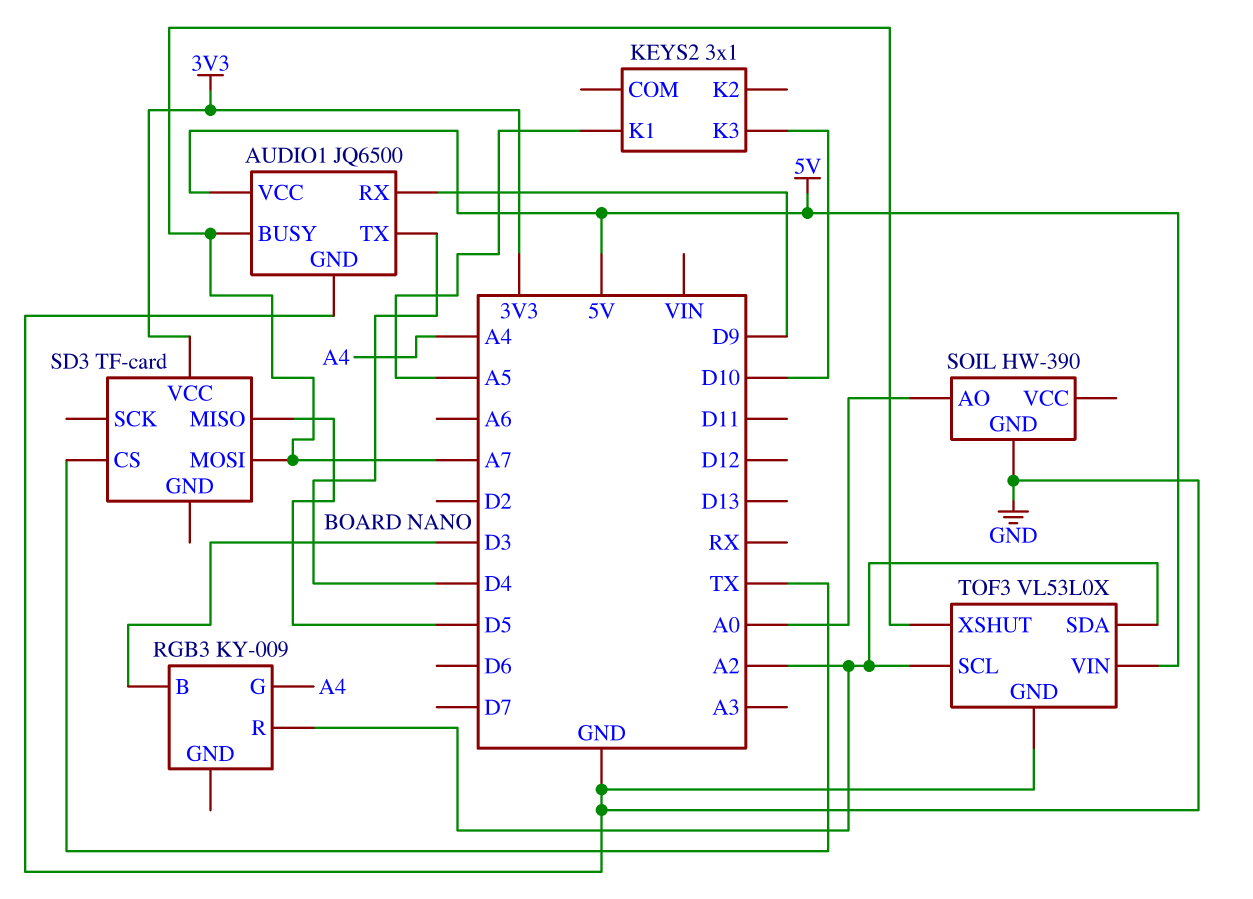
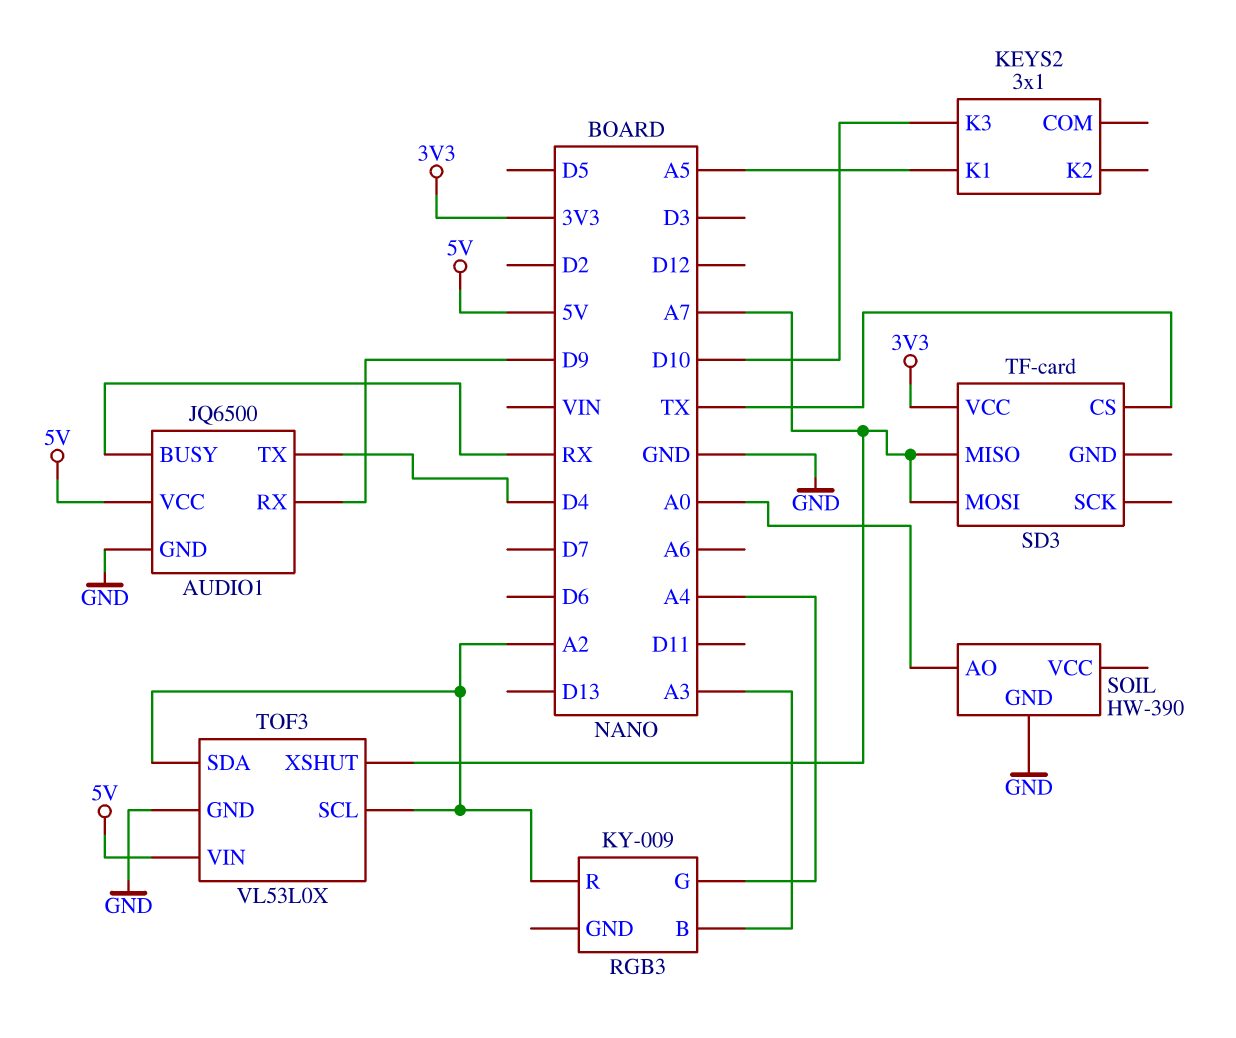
AUDIO1 pin BUSY: A7 -> RX
RGB3 pin B: D3 -> A3
SD3 pin MISO: D5 -> A7

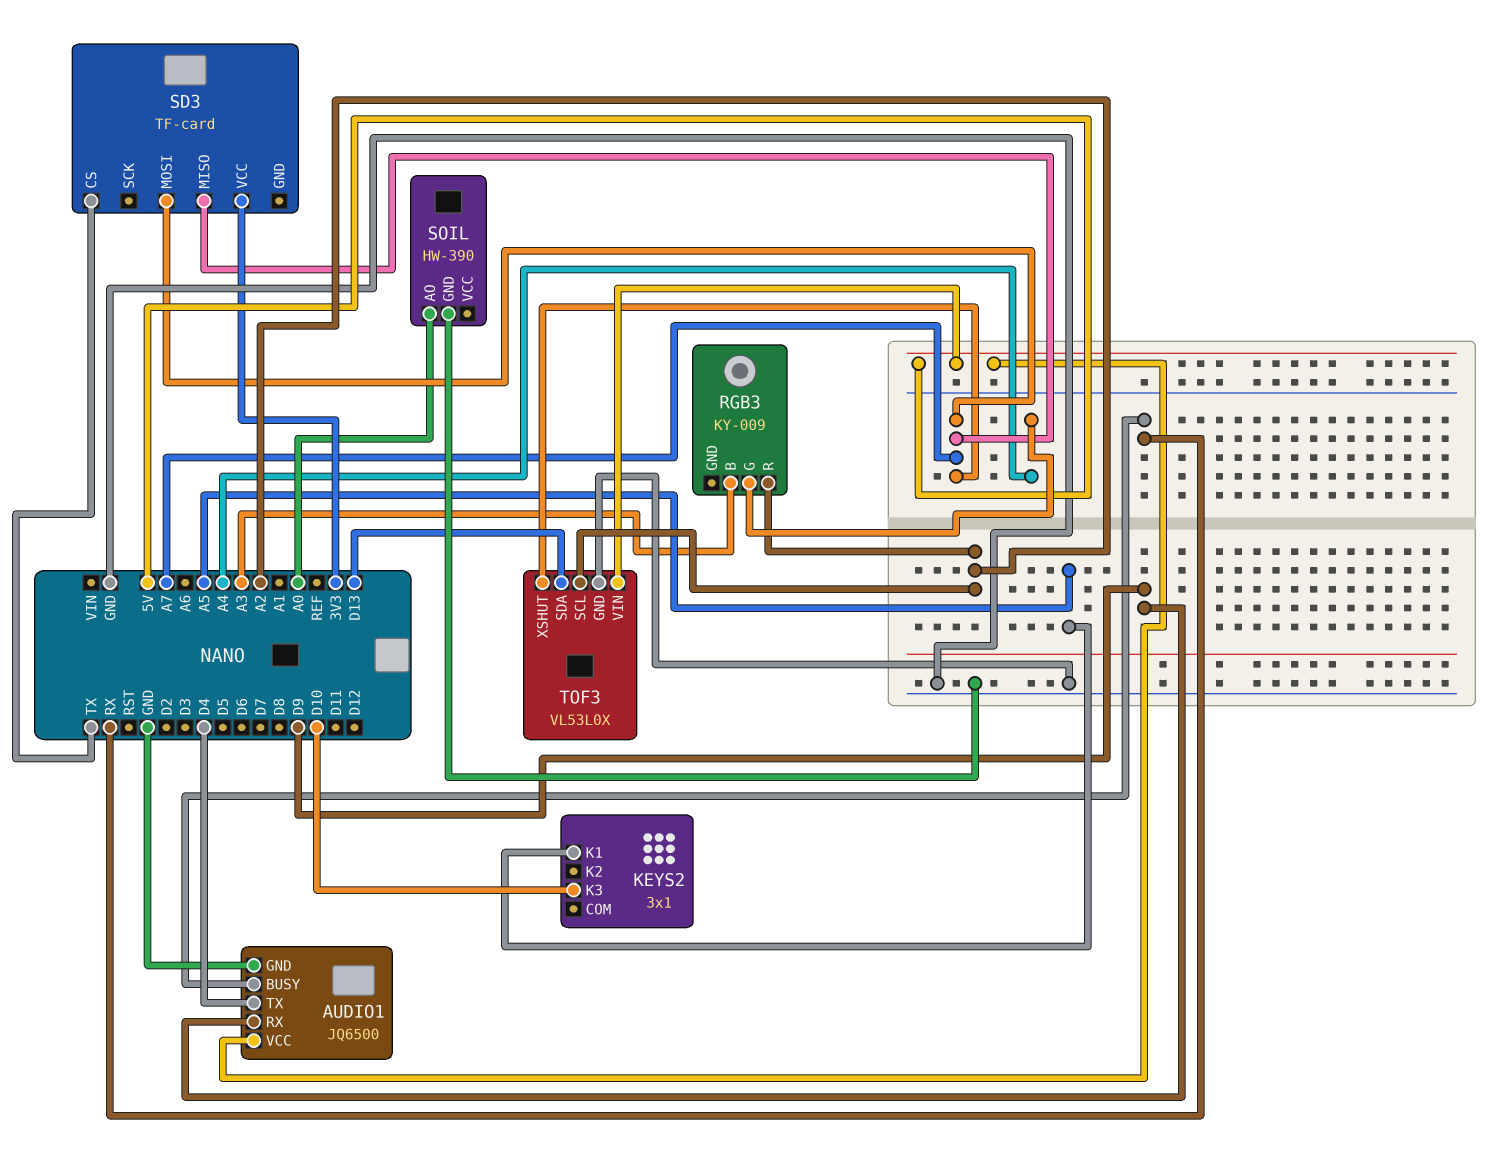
TOF3 pin SDA: A2 -> D13

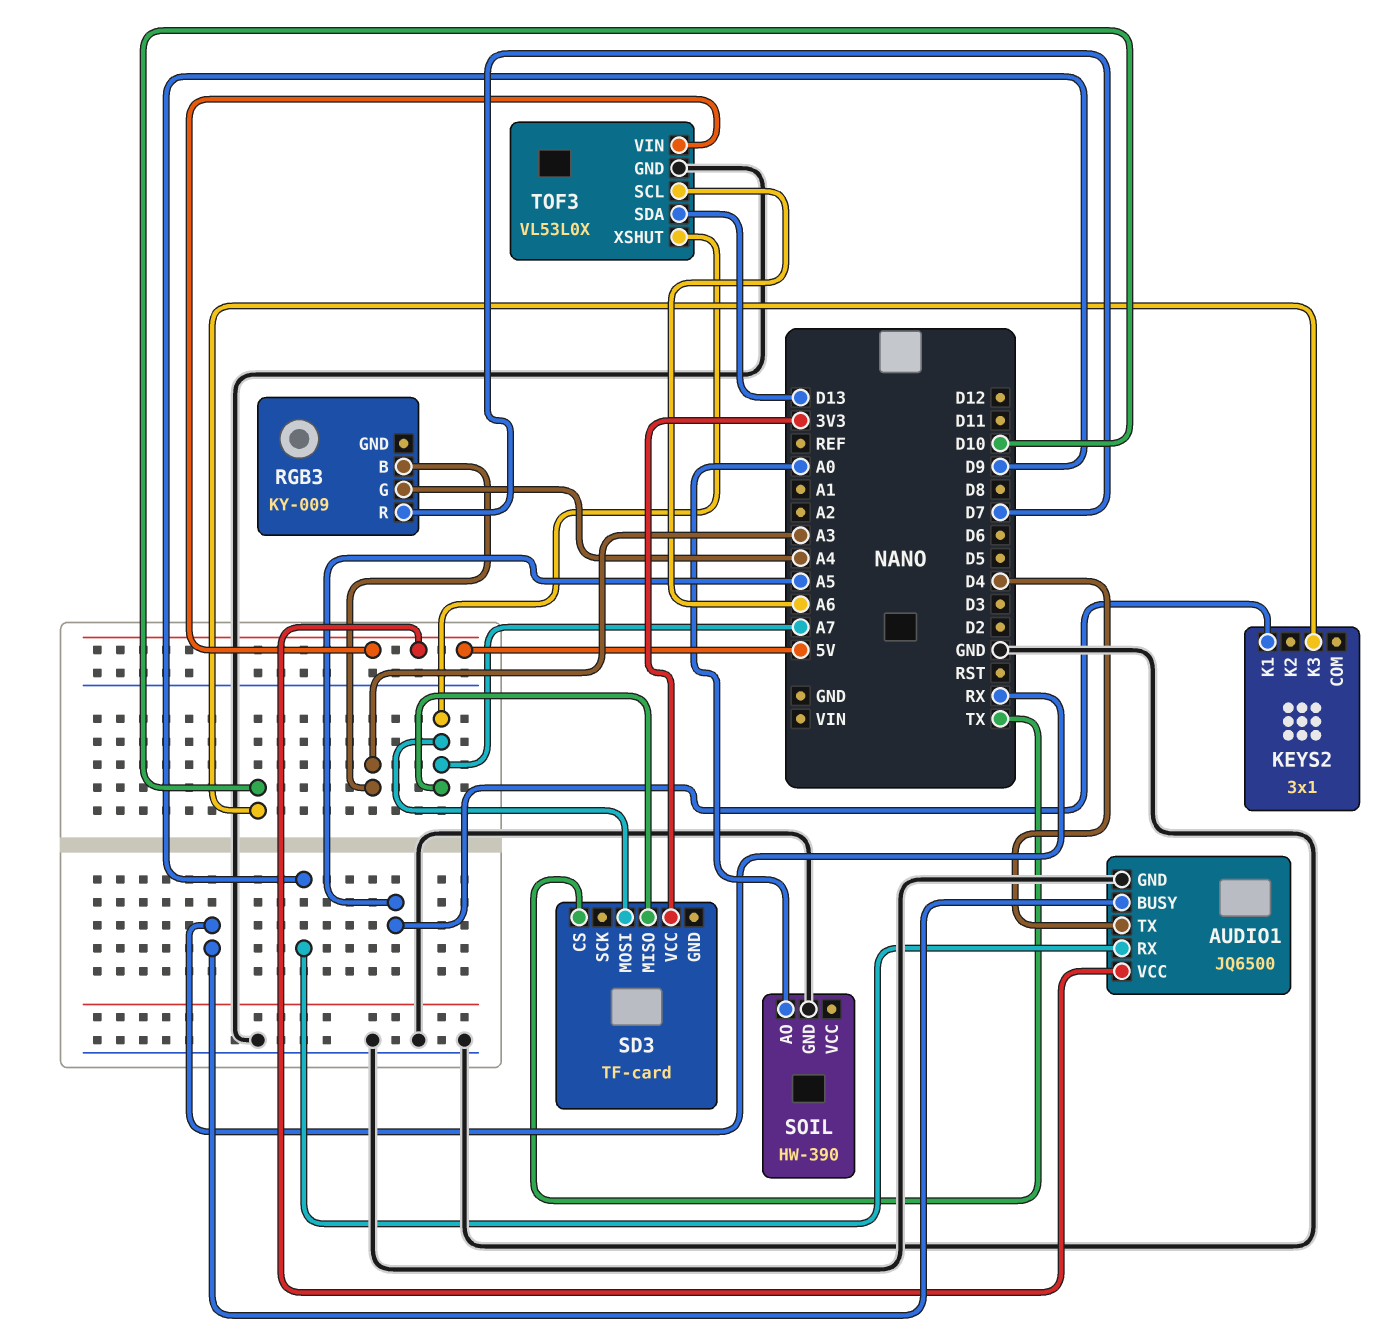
RGB3 pin R: A2 -> D7
TOF3 pin SCL: A2 -> A6

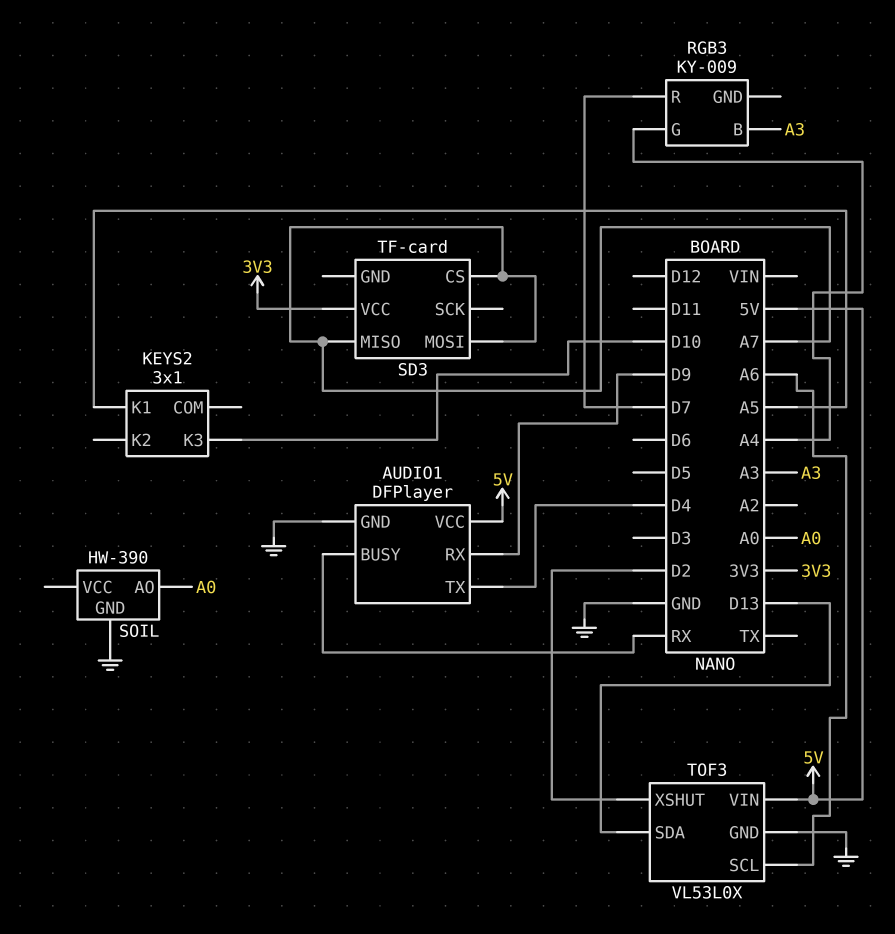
AUDIO1: JQ6500 -> DFPlayer
SD3 pin CS: TX -> A7
TOF3 pin XSHUT: A7 -> D2

